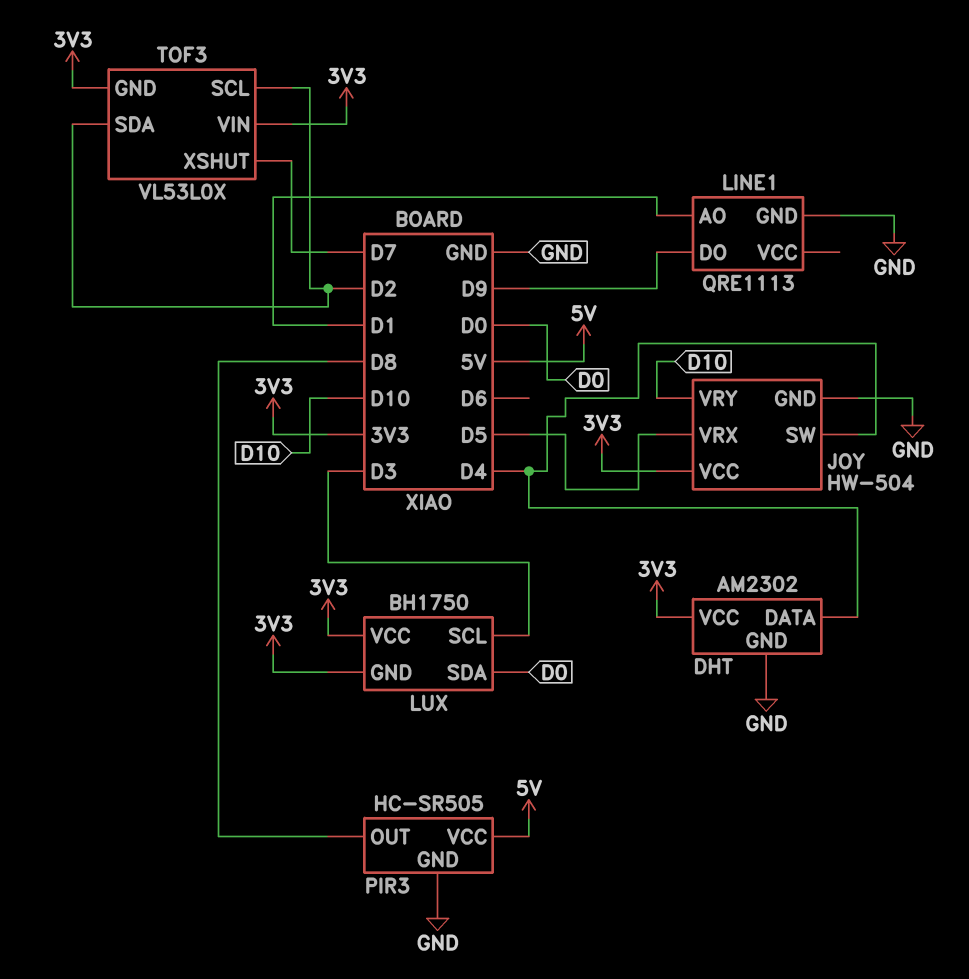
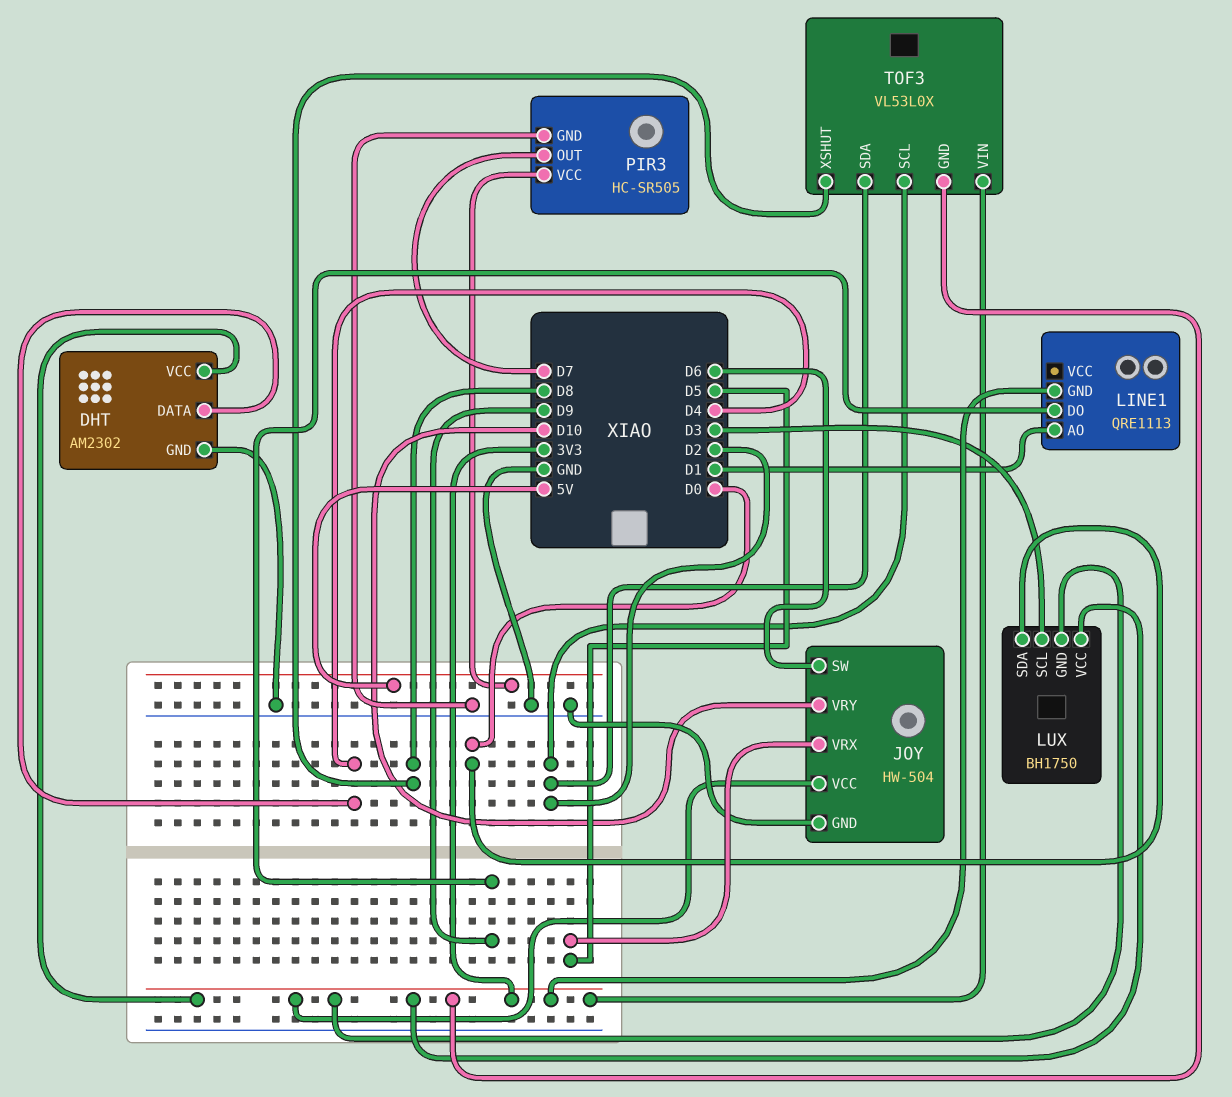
JOY pin SW: D4 -> D6
LINE1 pin GND: GND -> 3V3
PIR3 pin OUT: D8 -> D7
TOF3 pin XSHUT: D7 -> D8

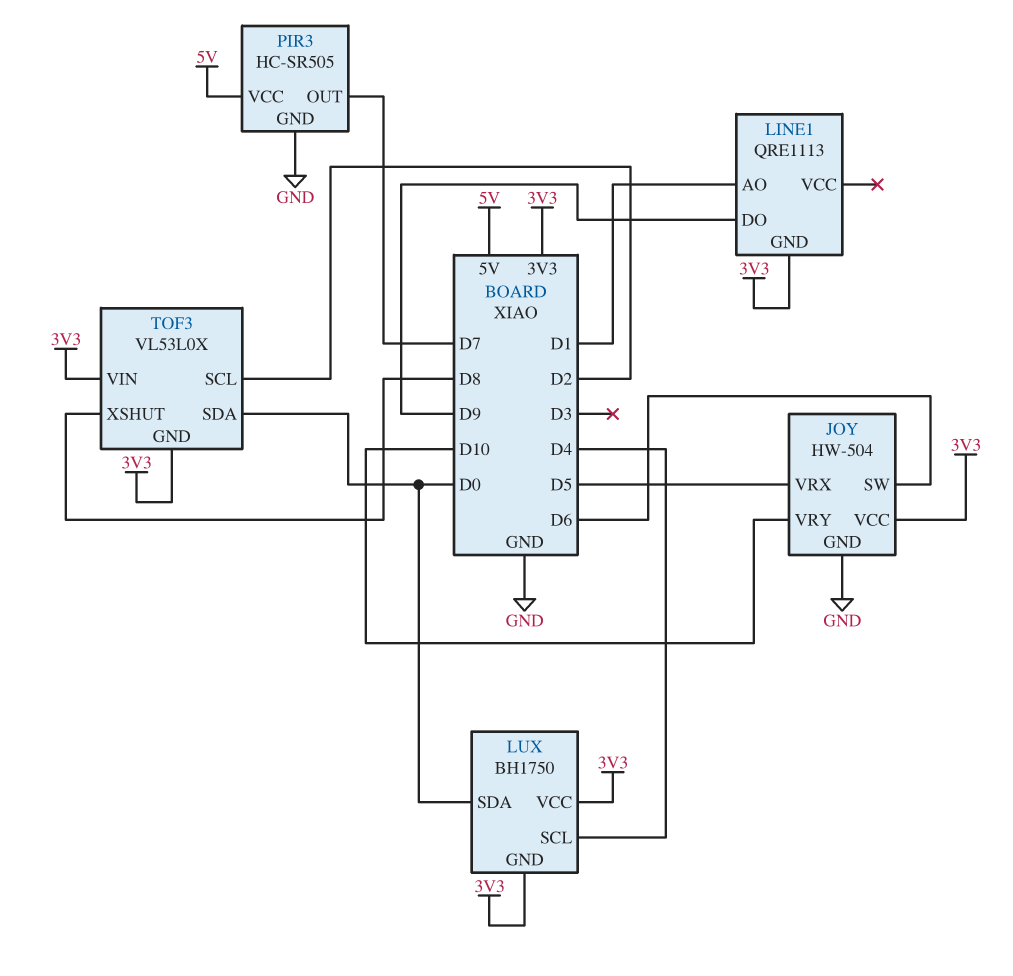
DHT: AM2302 -> none
DHT pin DATA: D4 -> none
DHT pin GND: GND -> none
DHT pin VCC: 3V3 -> none
LUX pin SCL: D3 -> D4
TOF3 pin SDA: D2 -> D0

